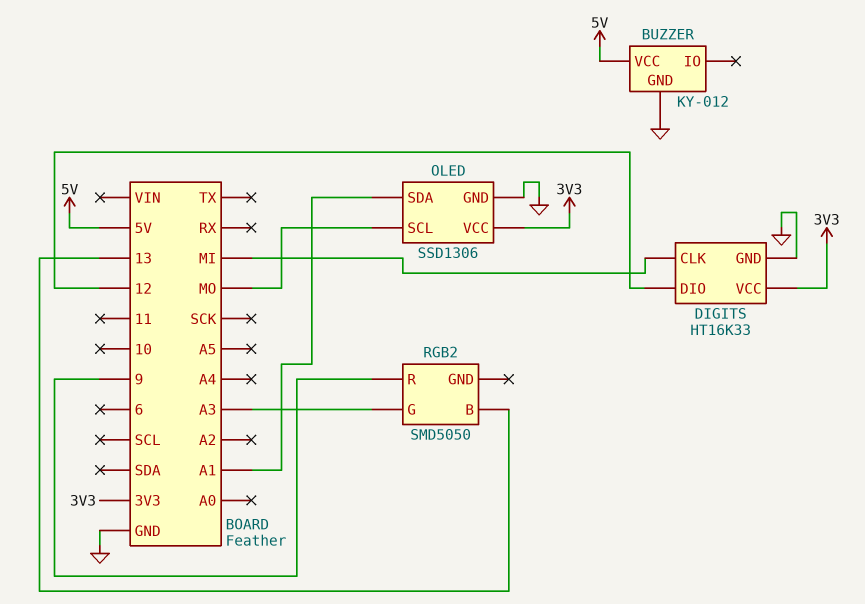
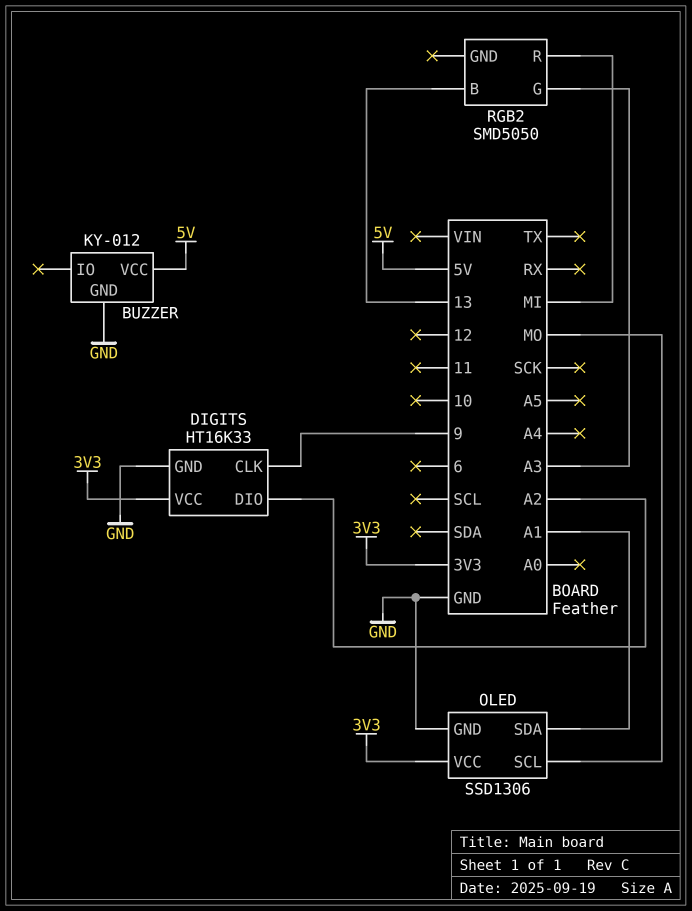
DIGITS pin CLK: MI -> 9
DIGITS pin DIO: 12 -> A2
RGB2 pin R: 9 -> MI

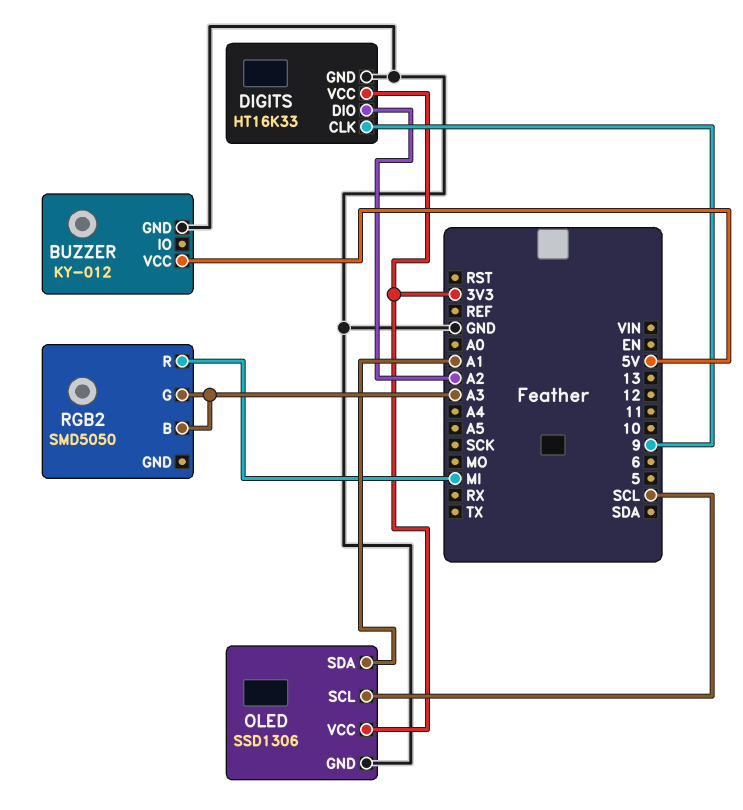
OLED pin SCL: MO -> SCL
RGB2 pin B: 13 -> A3

